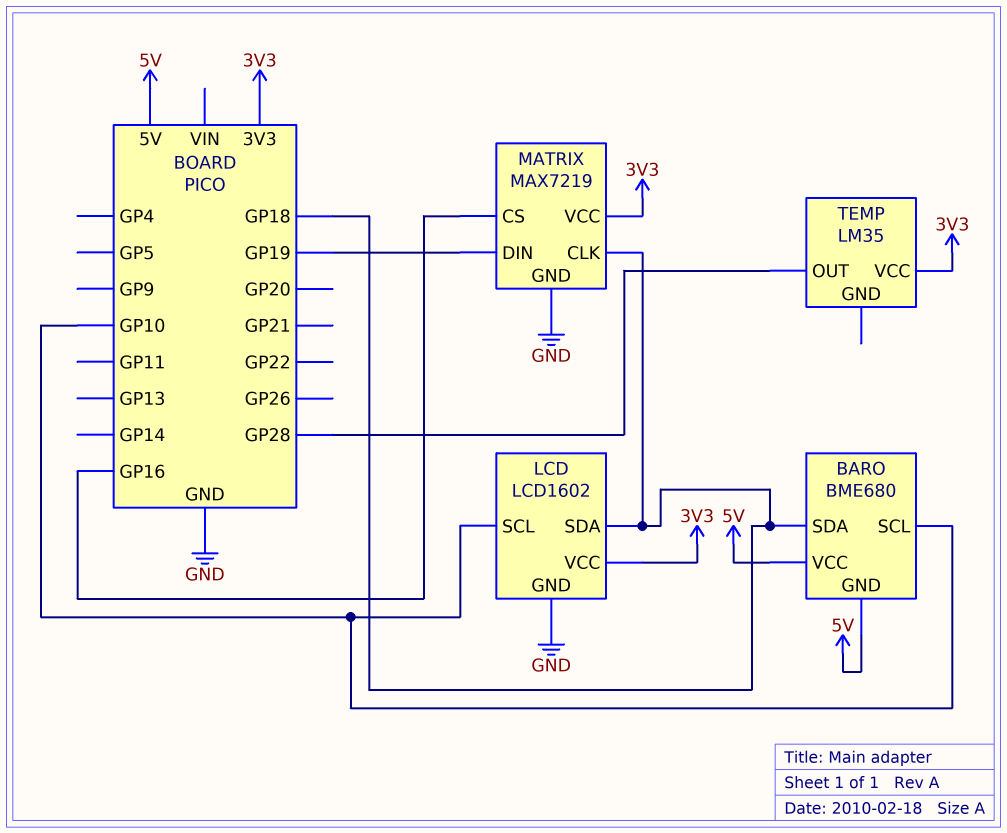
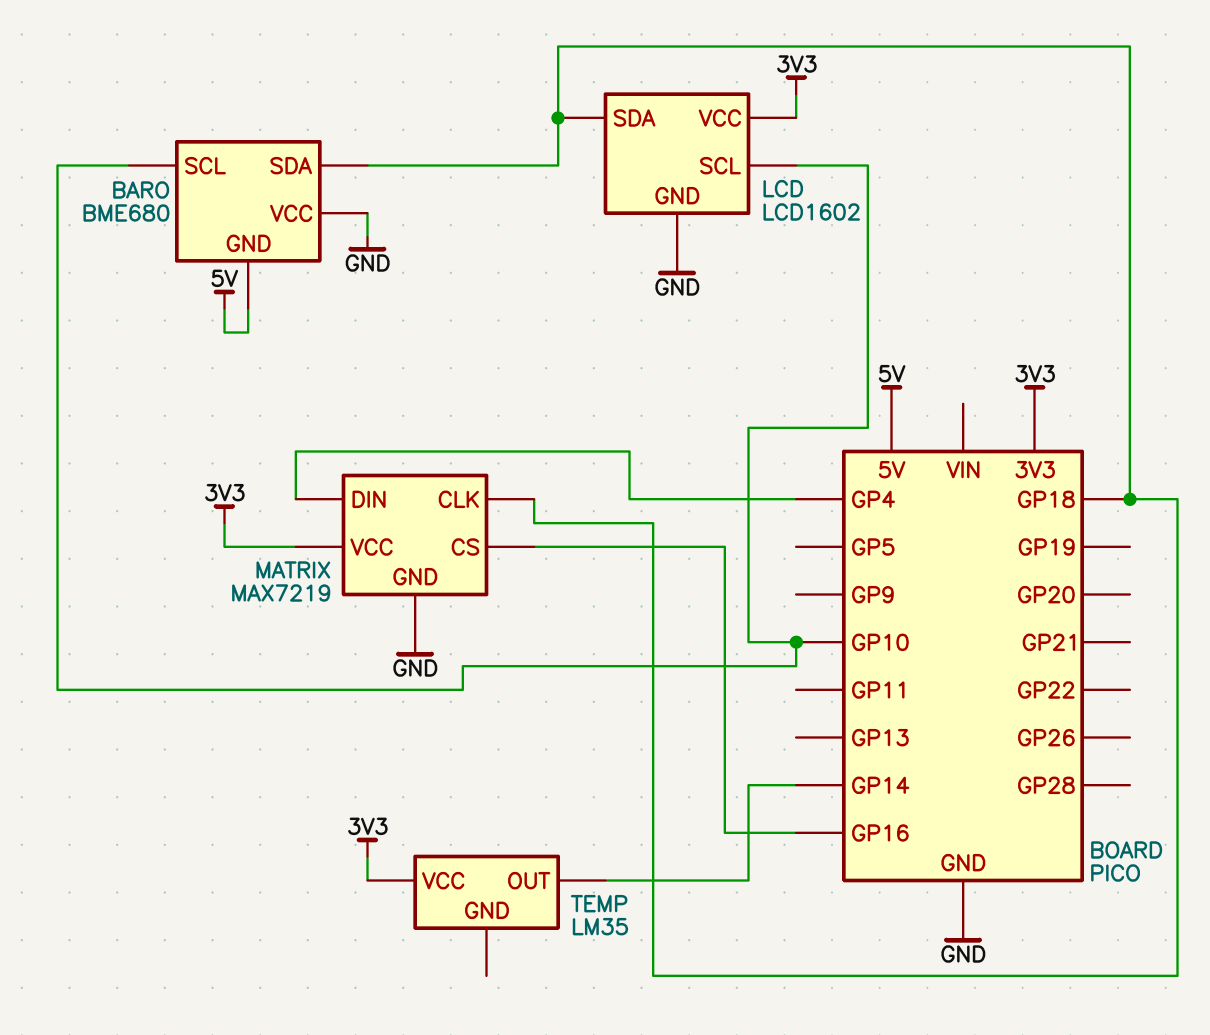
BARO pin VCC: 5V -> GND
MATRIX pin DIN: GP19 -> GP4
TEMP pin OUT: GP28 -> GP14

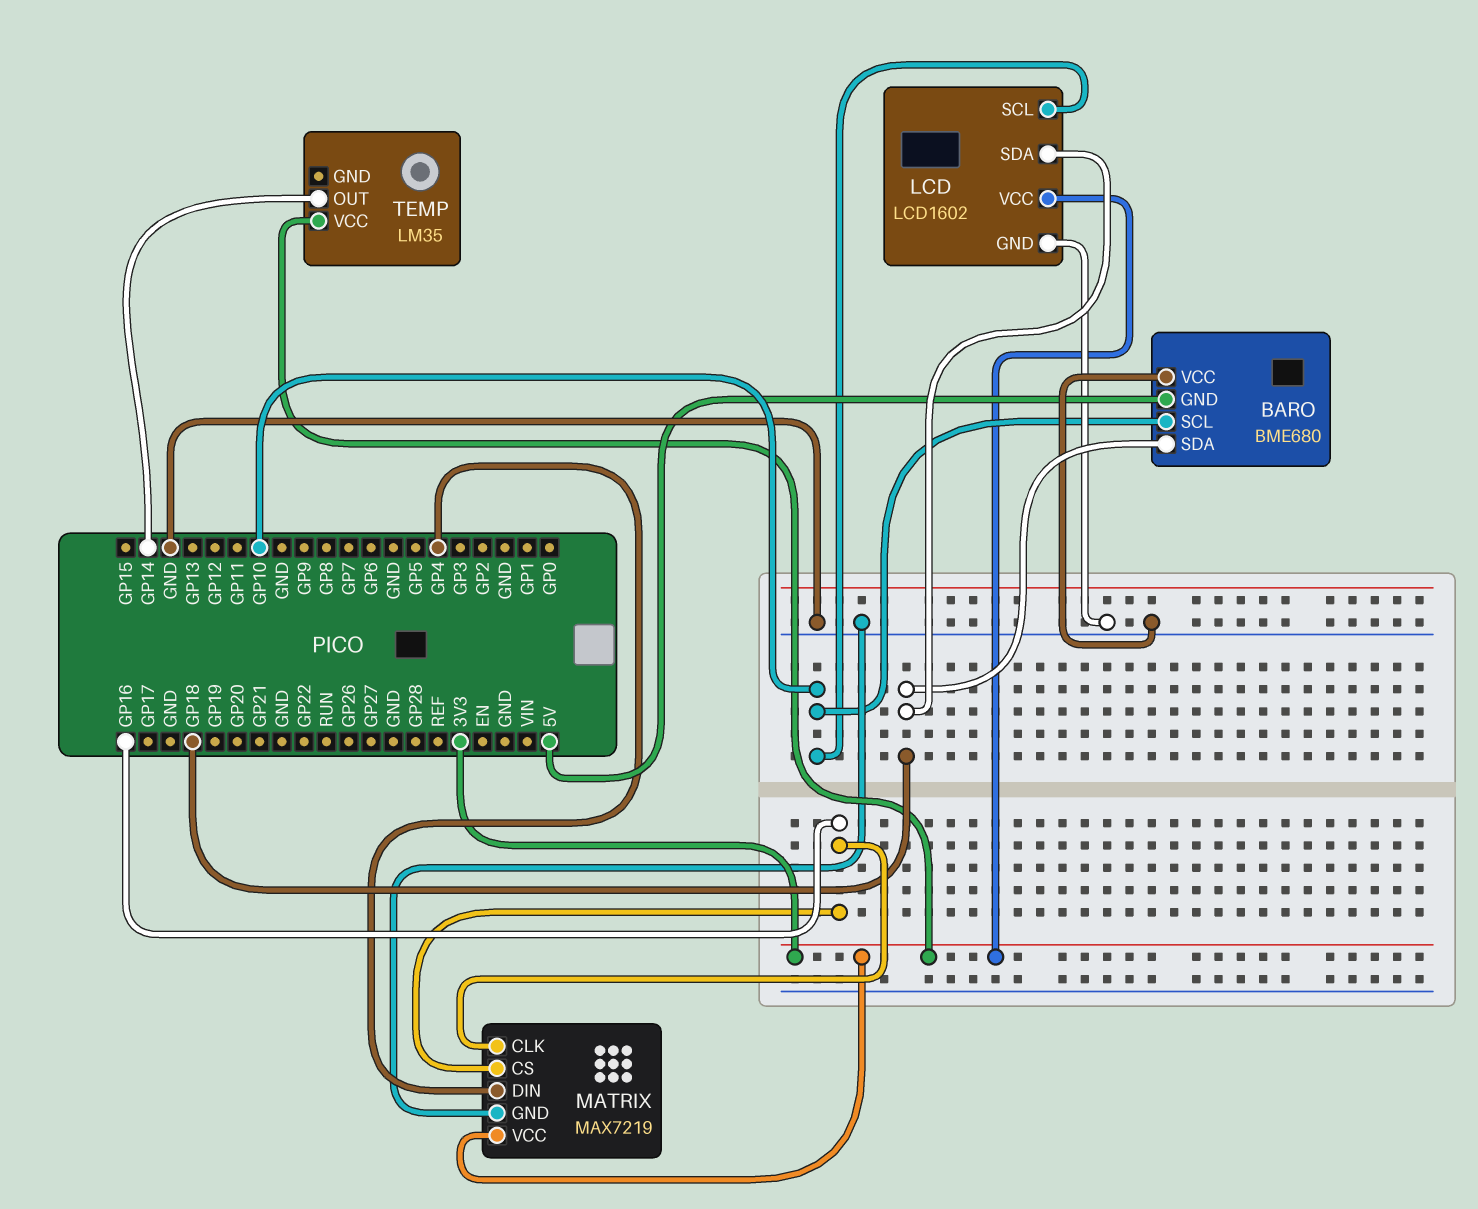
MATRIX pin CLK: GP18 -> GP16

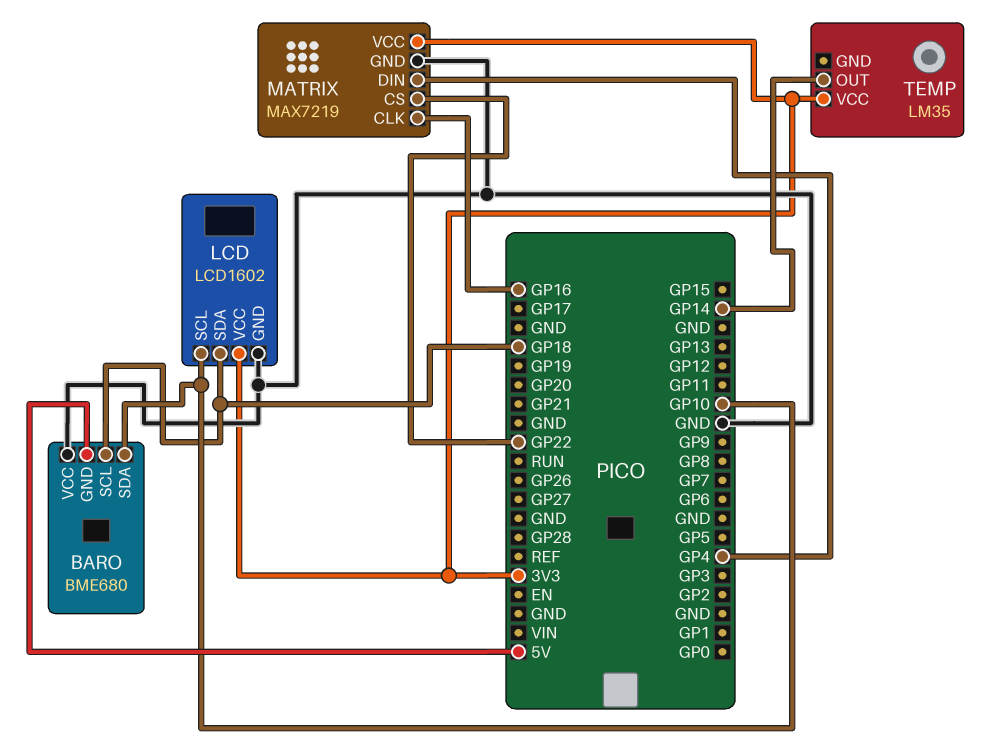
BARO pin SCL: GP10 -> GP18
BARO pin SDA: GP18 -> GP10
MATRIX pin CS: GP16 -> GP22

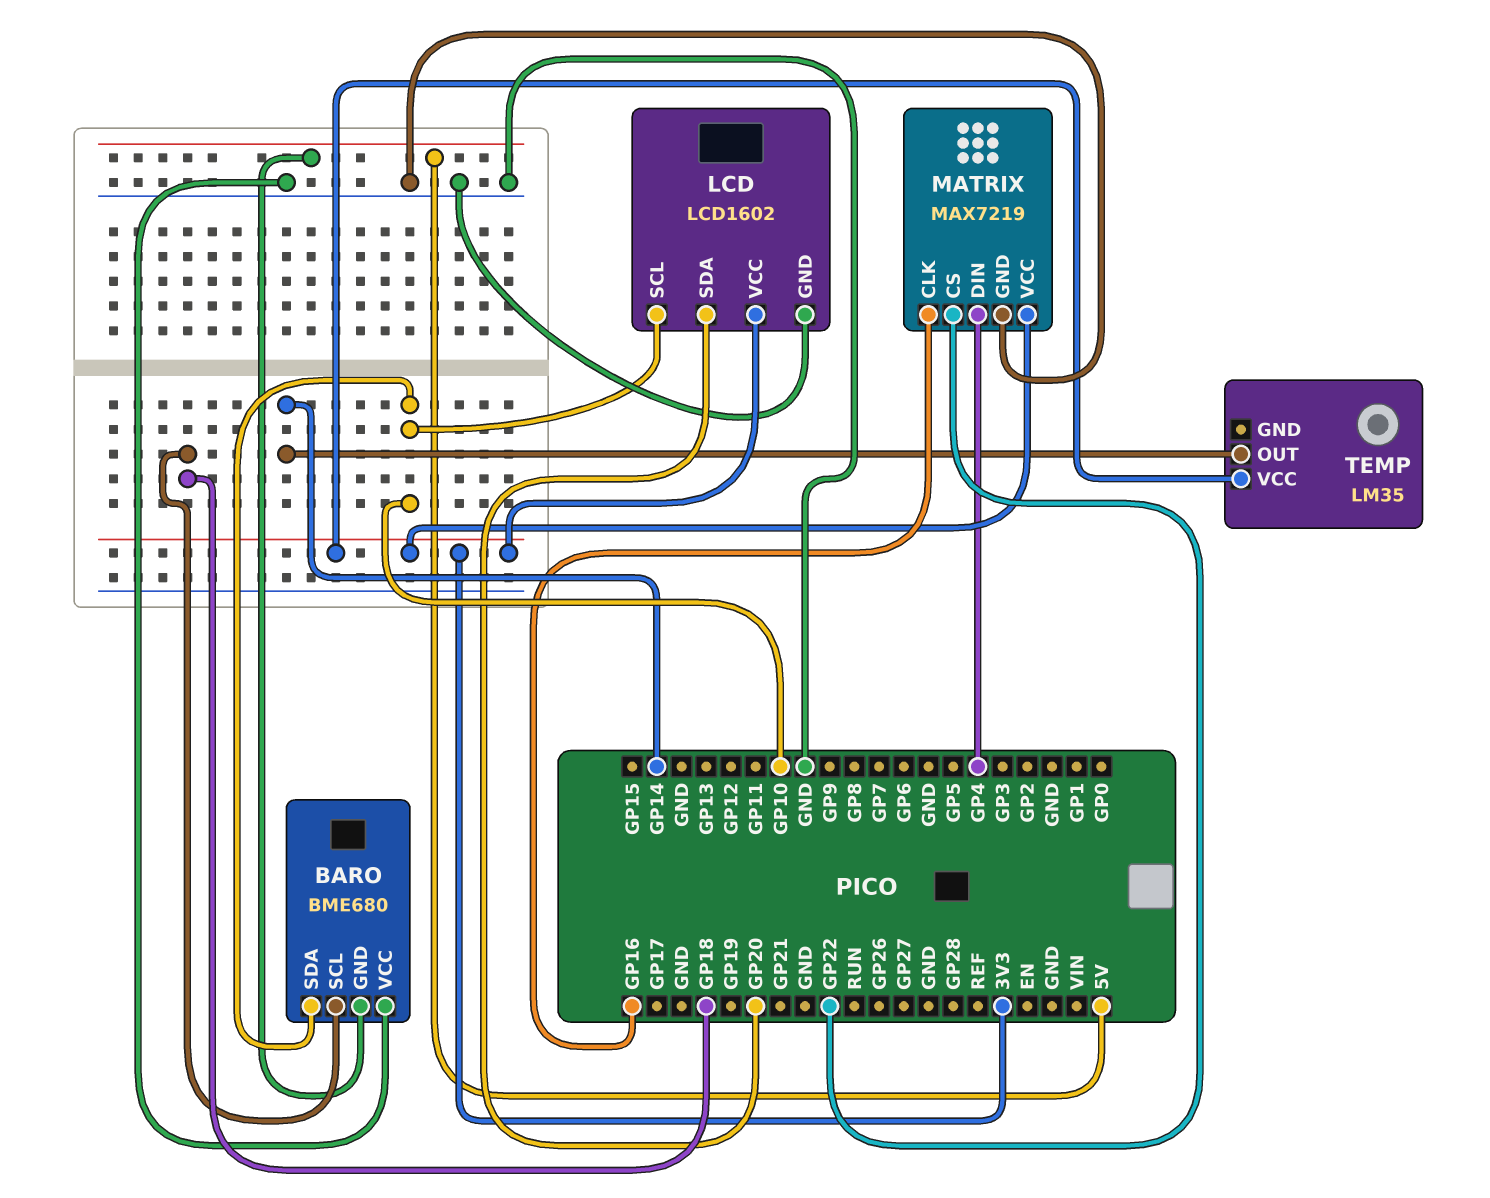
LCD pin SDA: GP18 -> GP20

